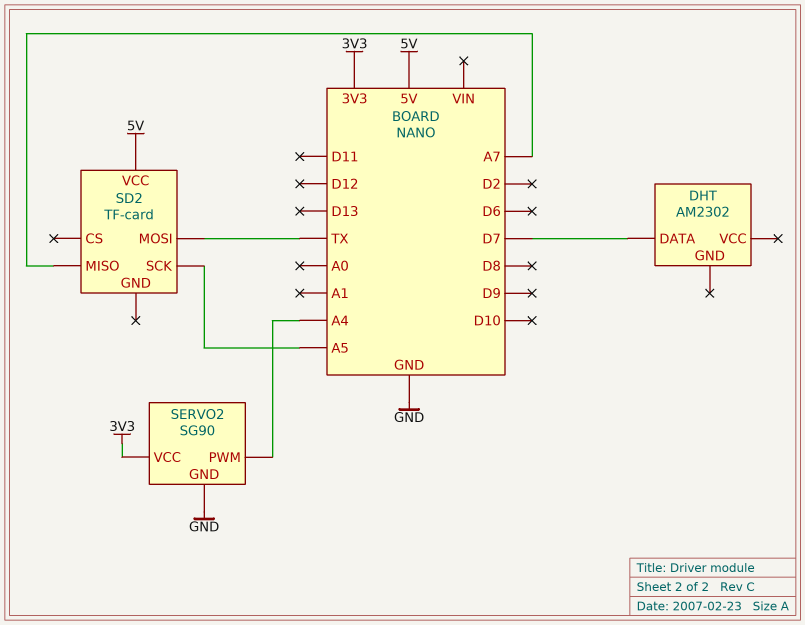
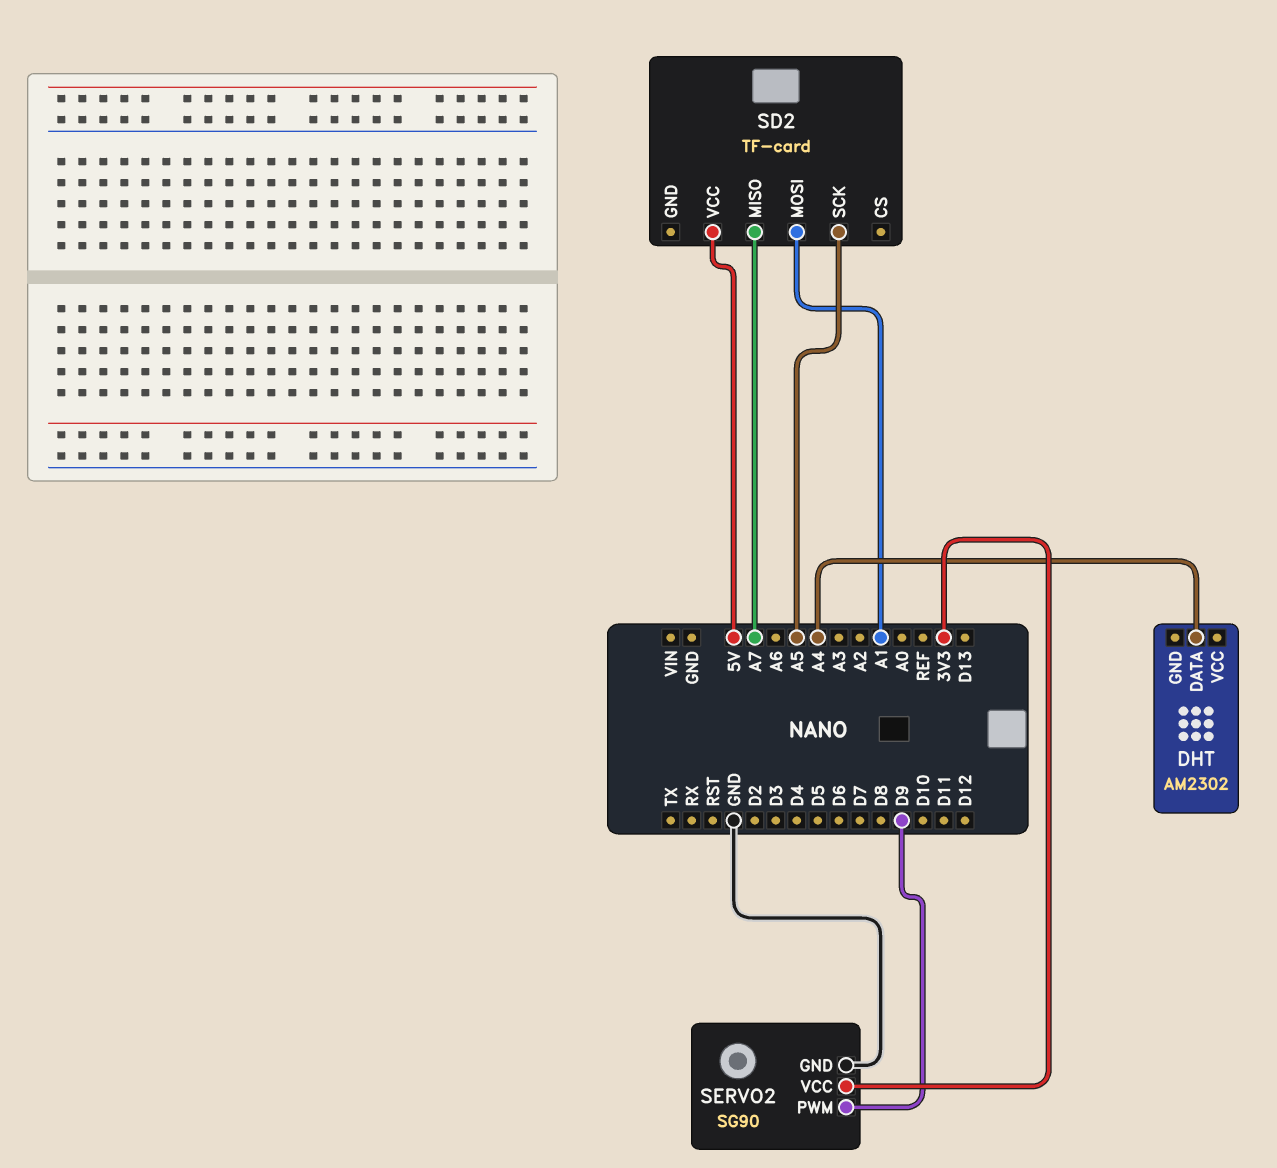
DHT pin DATA: D7 -> A4
SD2 pin MOSI: TX -> A1
SERVO2 pin PWM: A4 -> D9

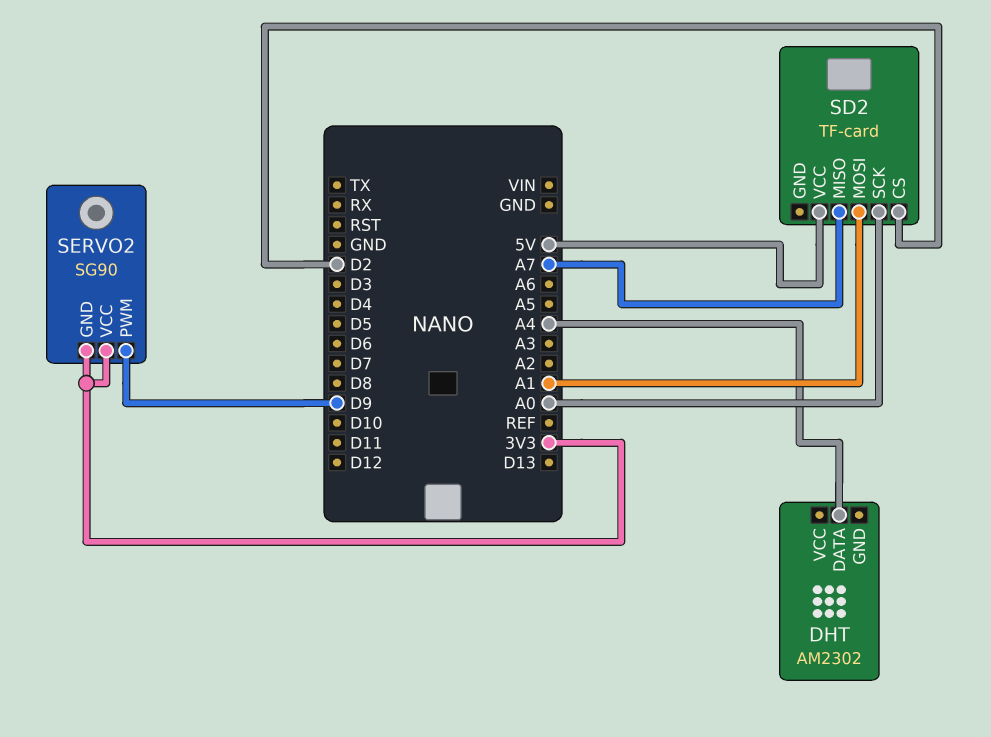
SD2 pin CS: none -> D2
SD2 pin SCK: A5 -> A0
SERVO2 pin GND: GND -> 3V3

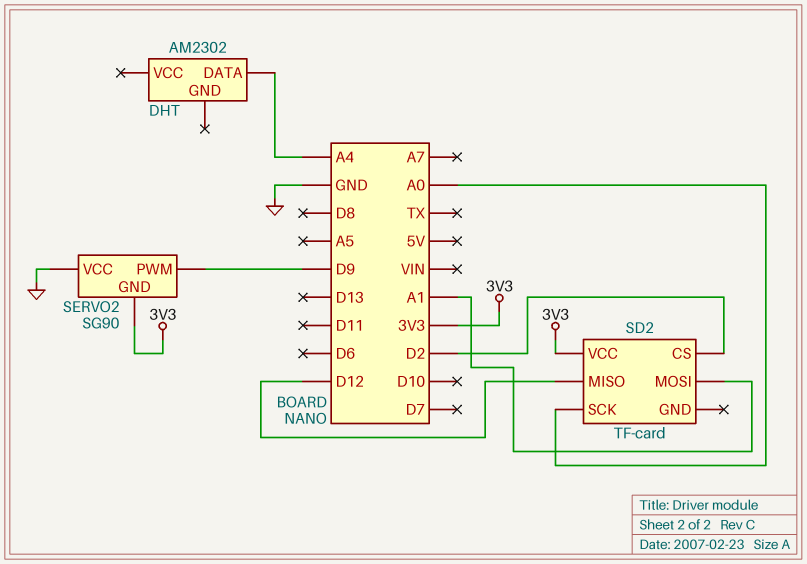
SD2 pin MISO: A7 -> D12
SD2 pin VCC: 5V -> 3V3
SERVO2 pin VCC: 3V3 -> GND

